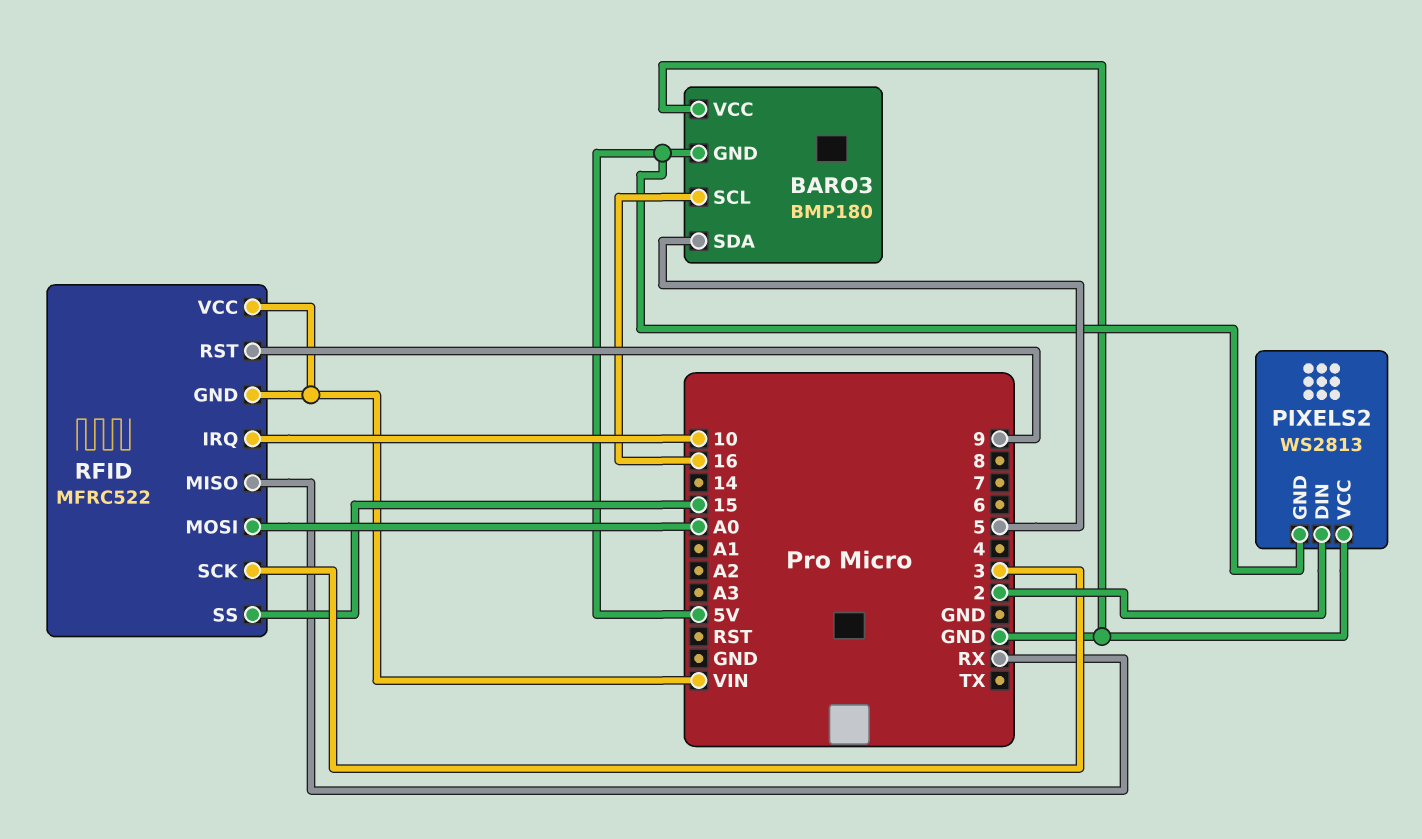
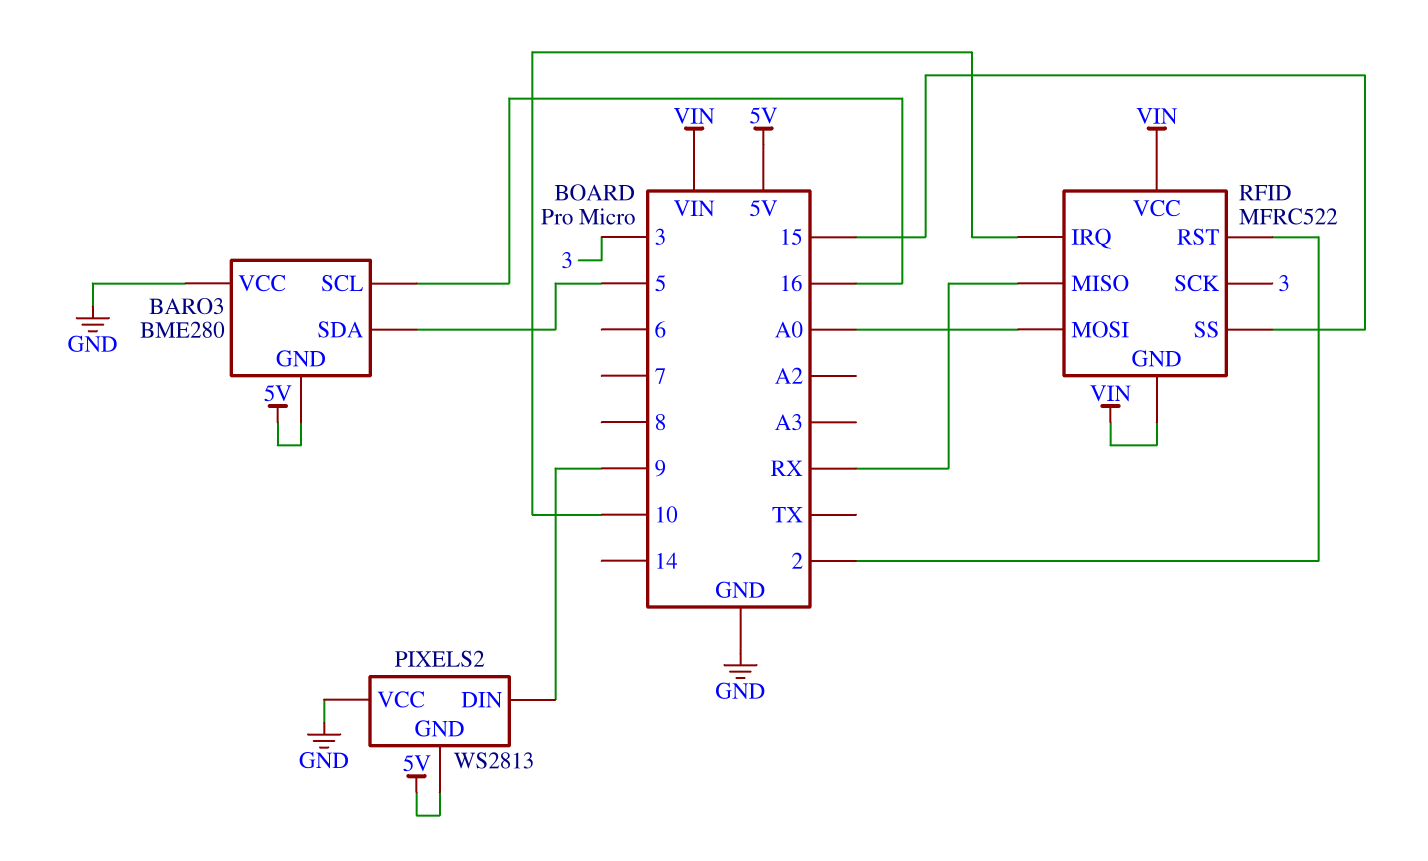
BARO3: BMP180 -> BME280
PIXELS2 pin DIN: 2 -> 9
RFID pin RST: 9 -> 2

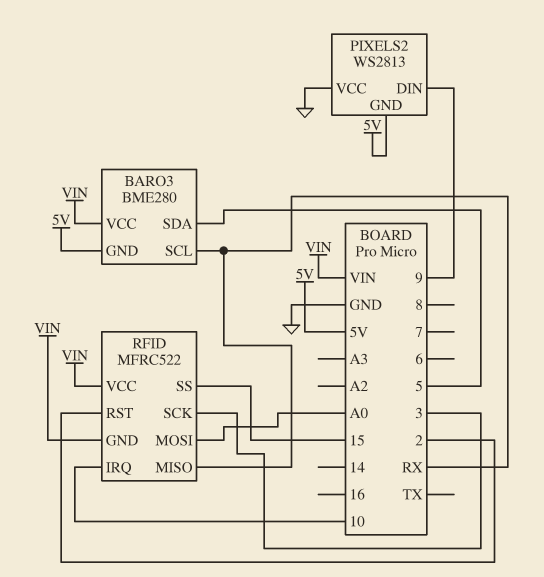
BARO3 pin SCL: 16 -> RX
BARO3 pin VCC: GND -> VIN

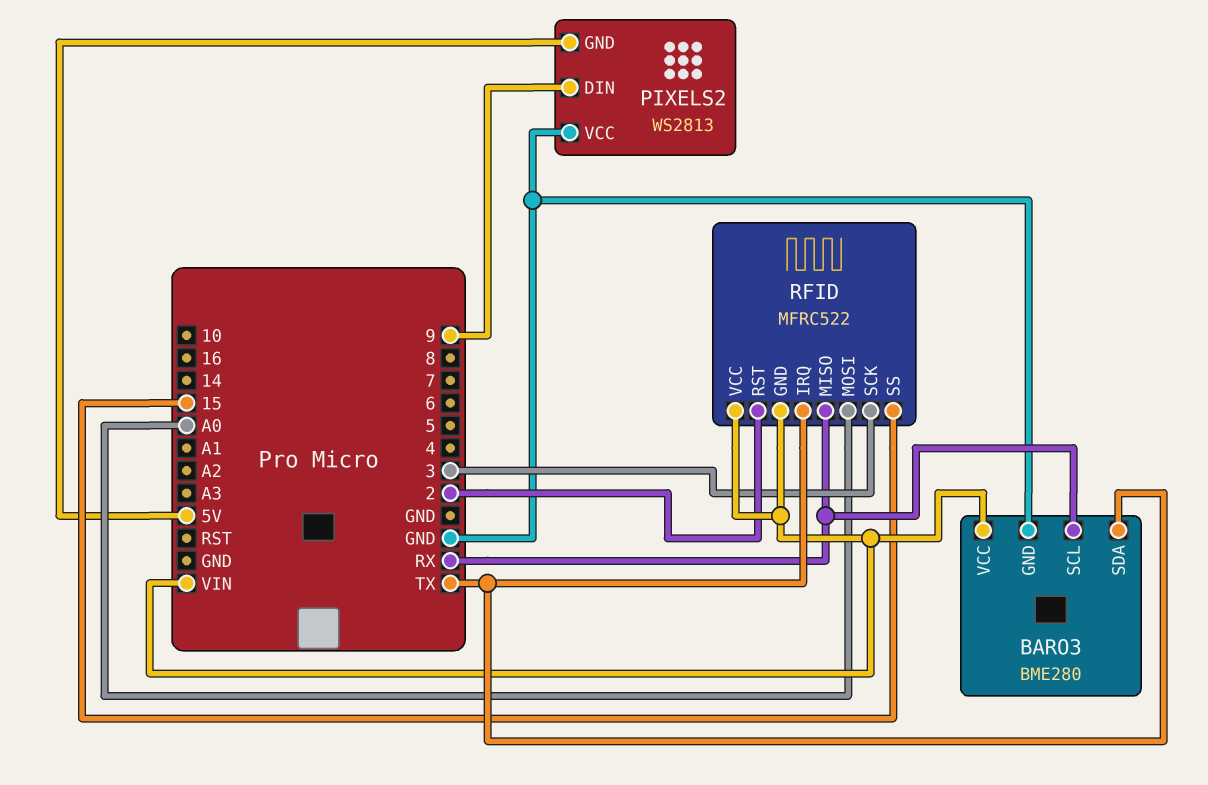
BARO3 pin GND: 5V -> GND
BARO3 pin SDA: 5 -> TX
RFID pin IRQ: 10 -> TX

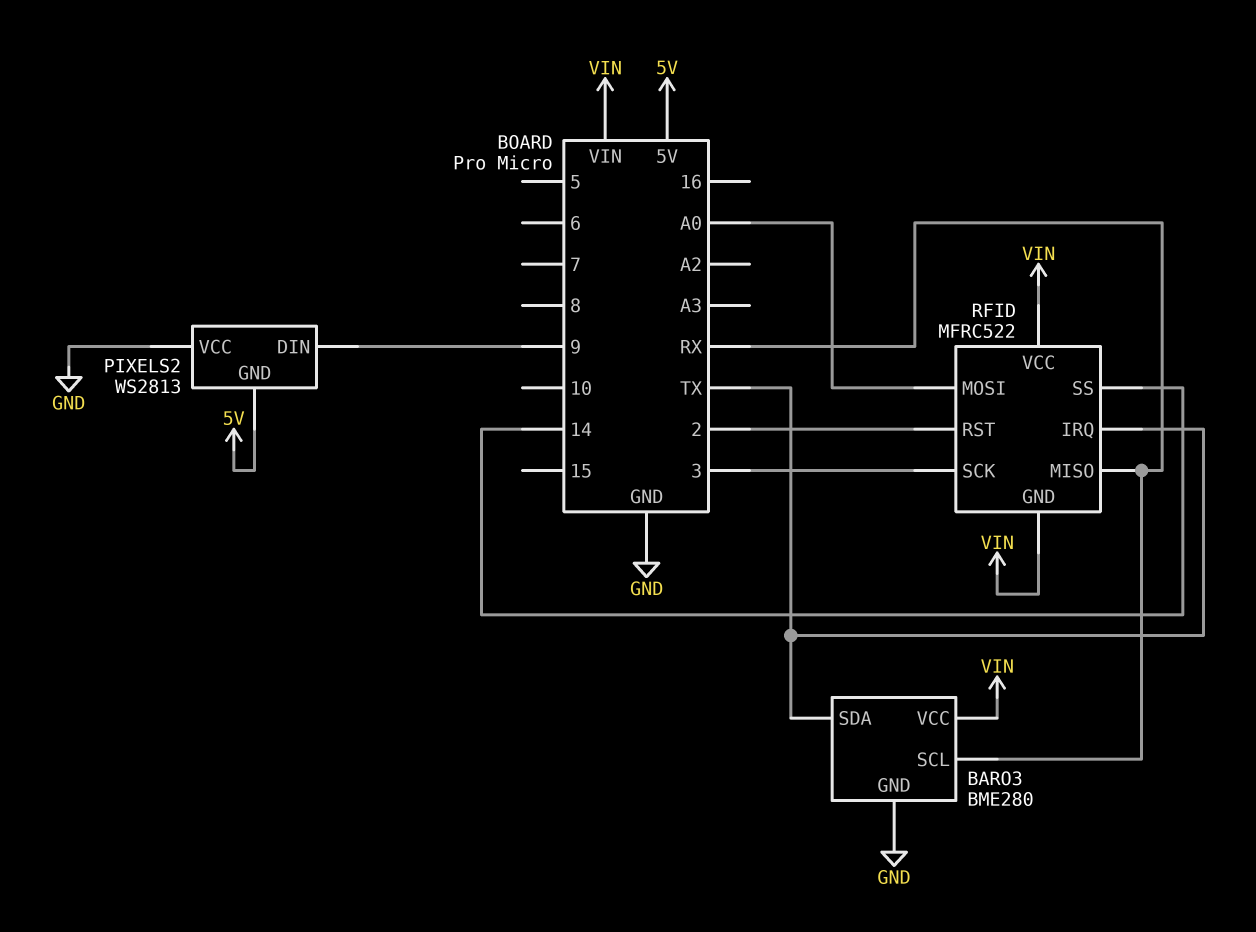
RFID pin SS: 15 -> 14

